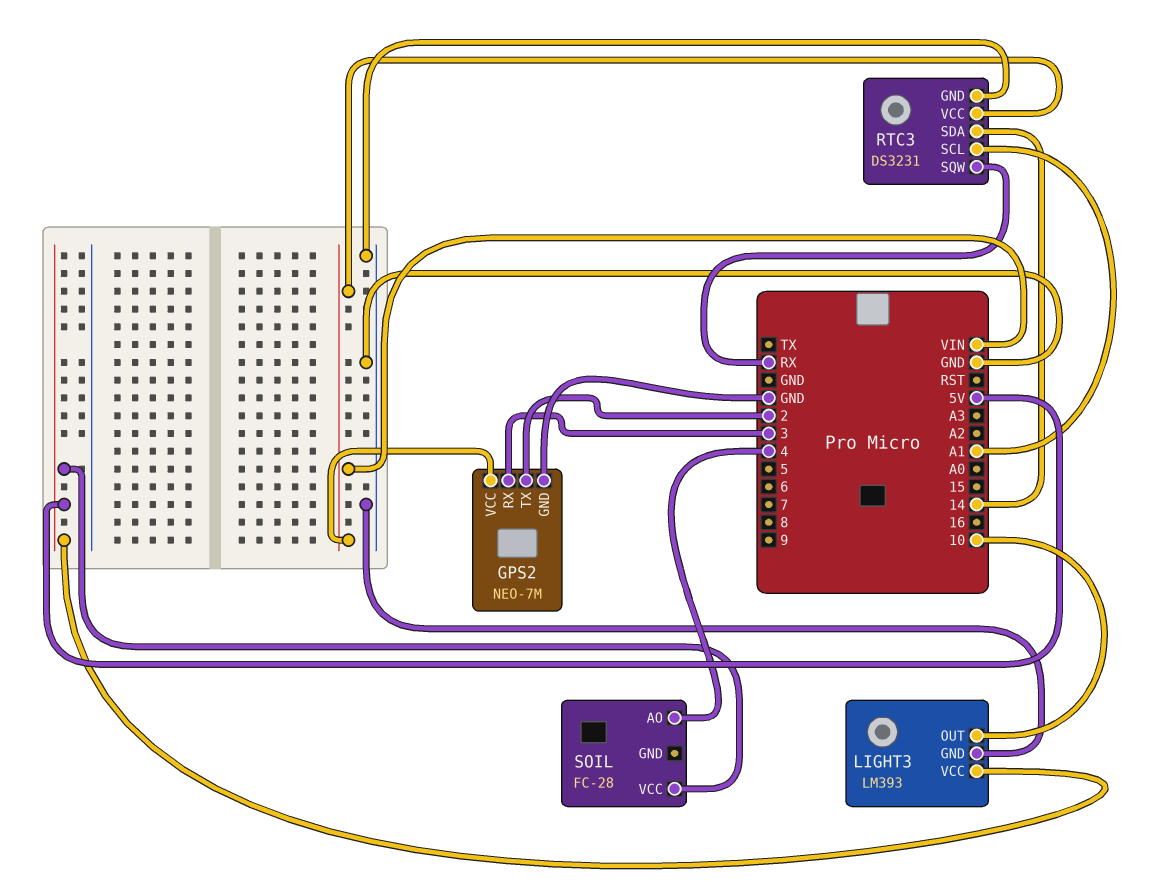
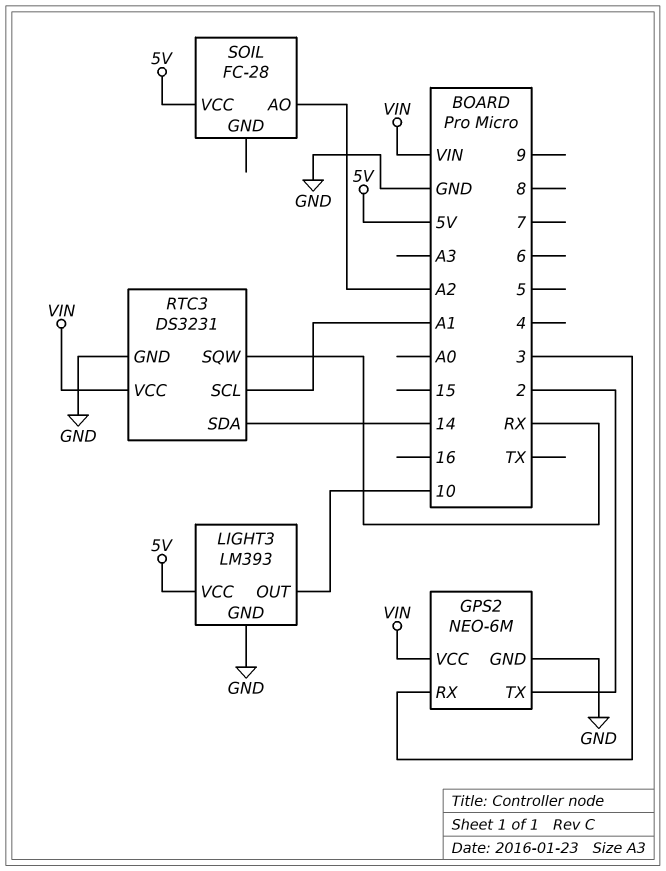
GPS2: NEO-7M -> NEO-6M
SOIL pin AO: 4 -> A2

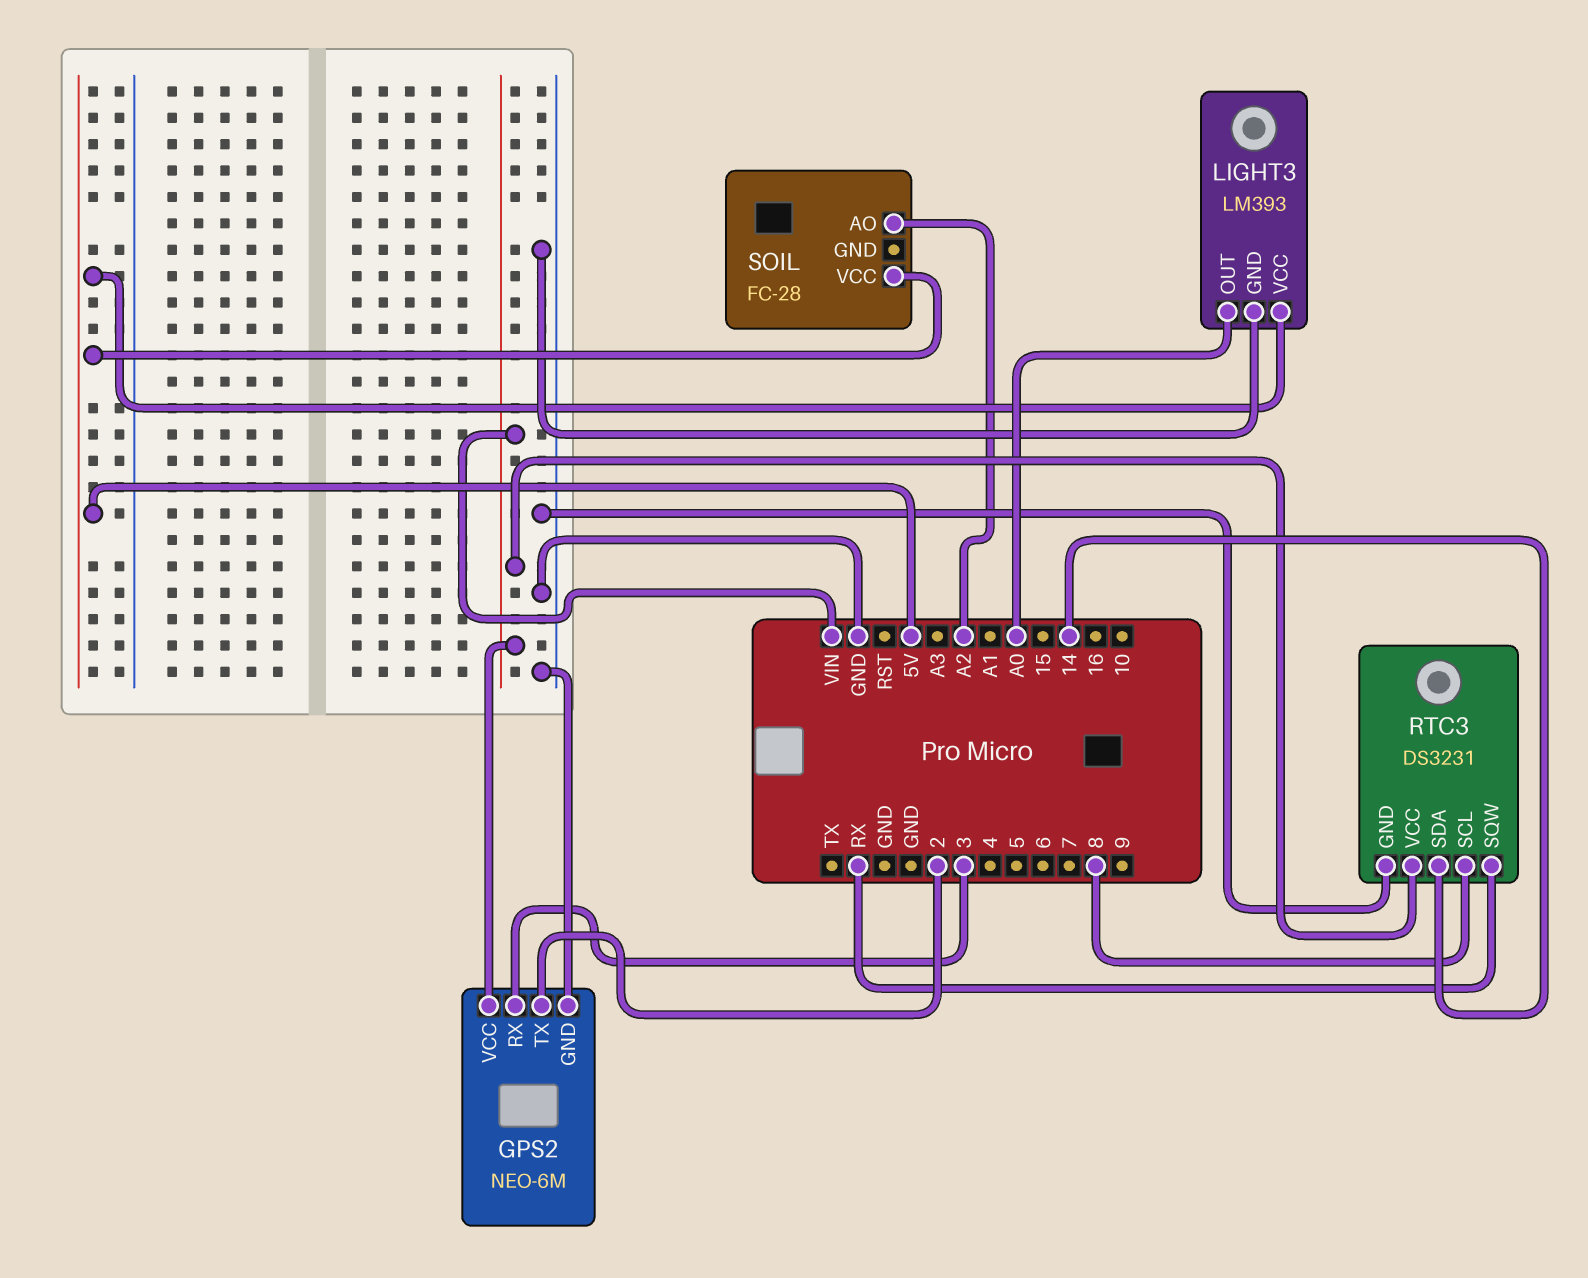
LIGHT3 pin OUT: 10 -> A0
RTC3 pin SCL: A1 -> 8

